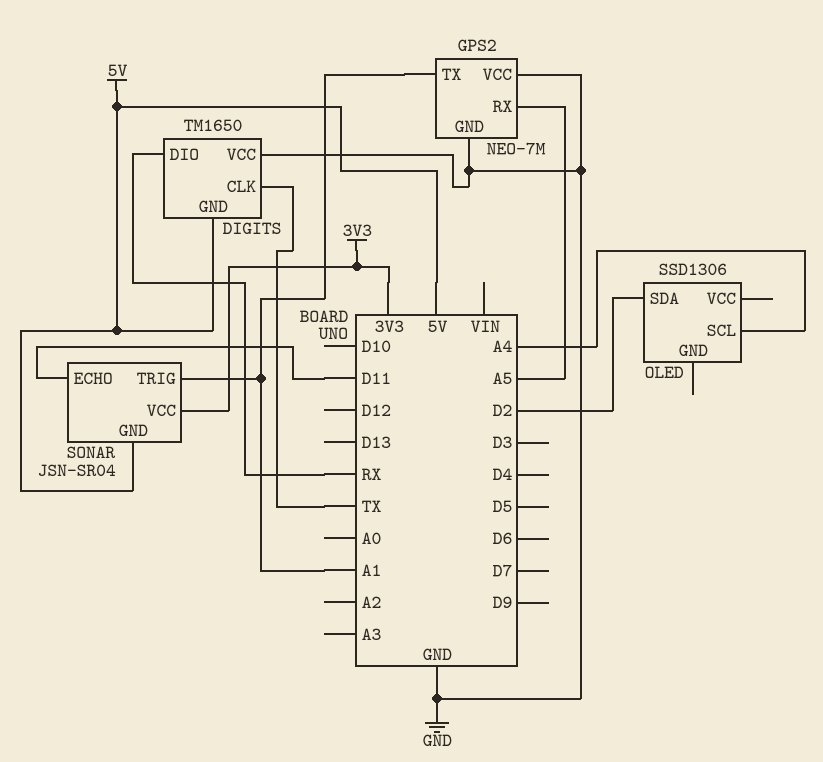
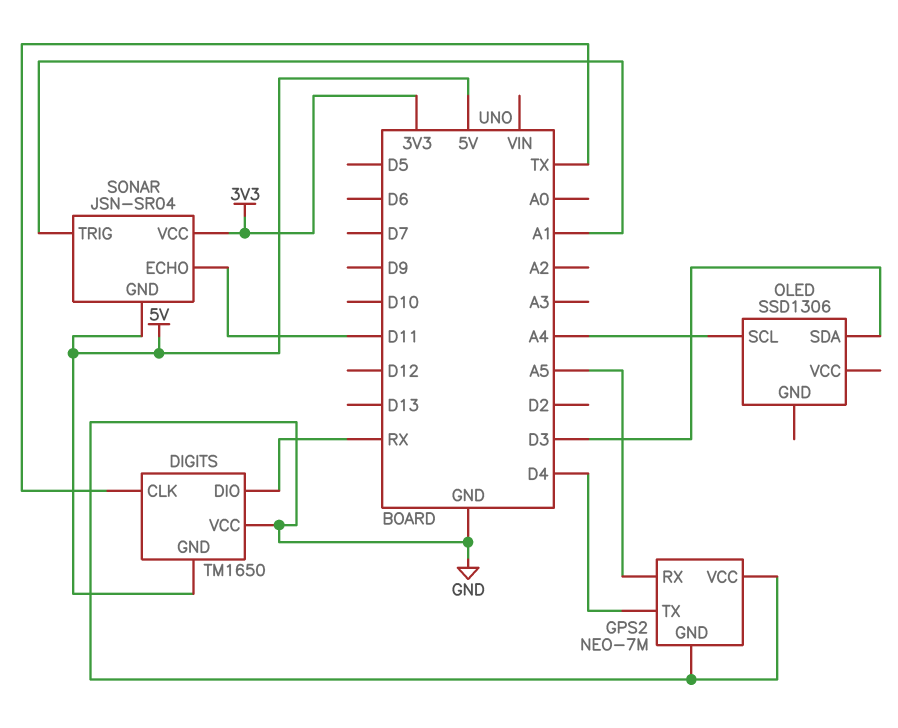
GPS2 pin TX: A1 -> D4
OLED pin SDA: D2 -> D3

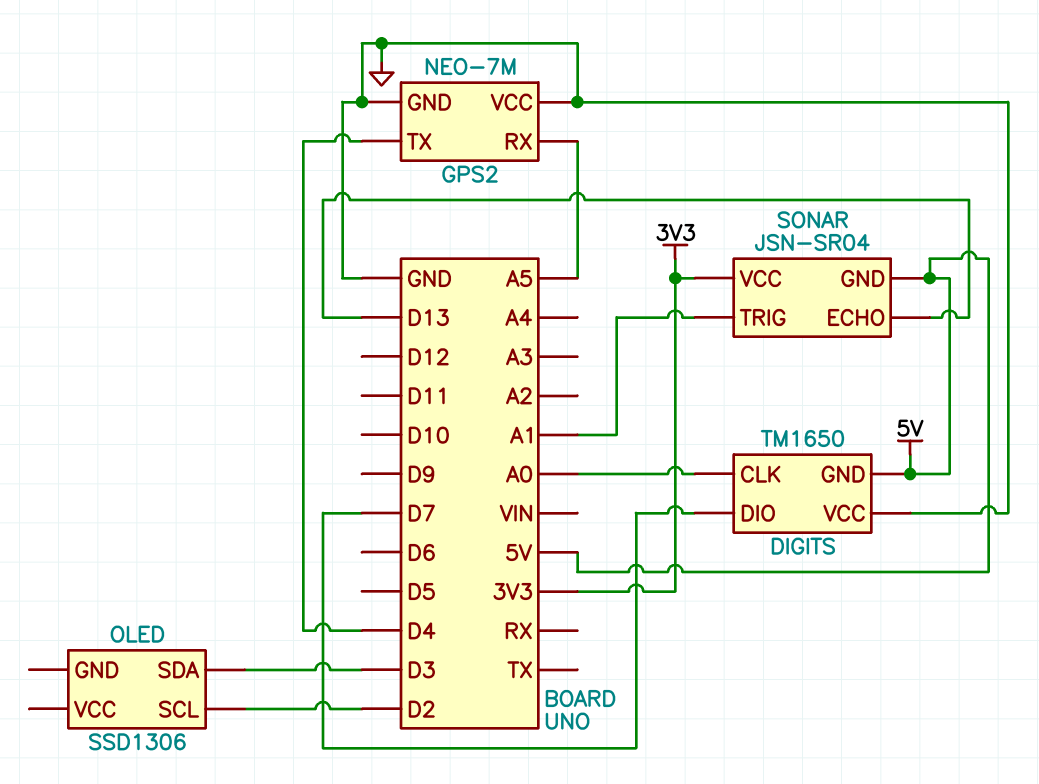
DIGITS pin CLK: TX -> A0
DIGITS pin DIO: RX -> D7
OLED pin SCL: A4 -> D2
SONAR pin ECHO: D11 -> D13

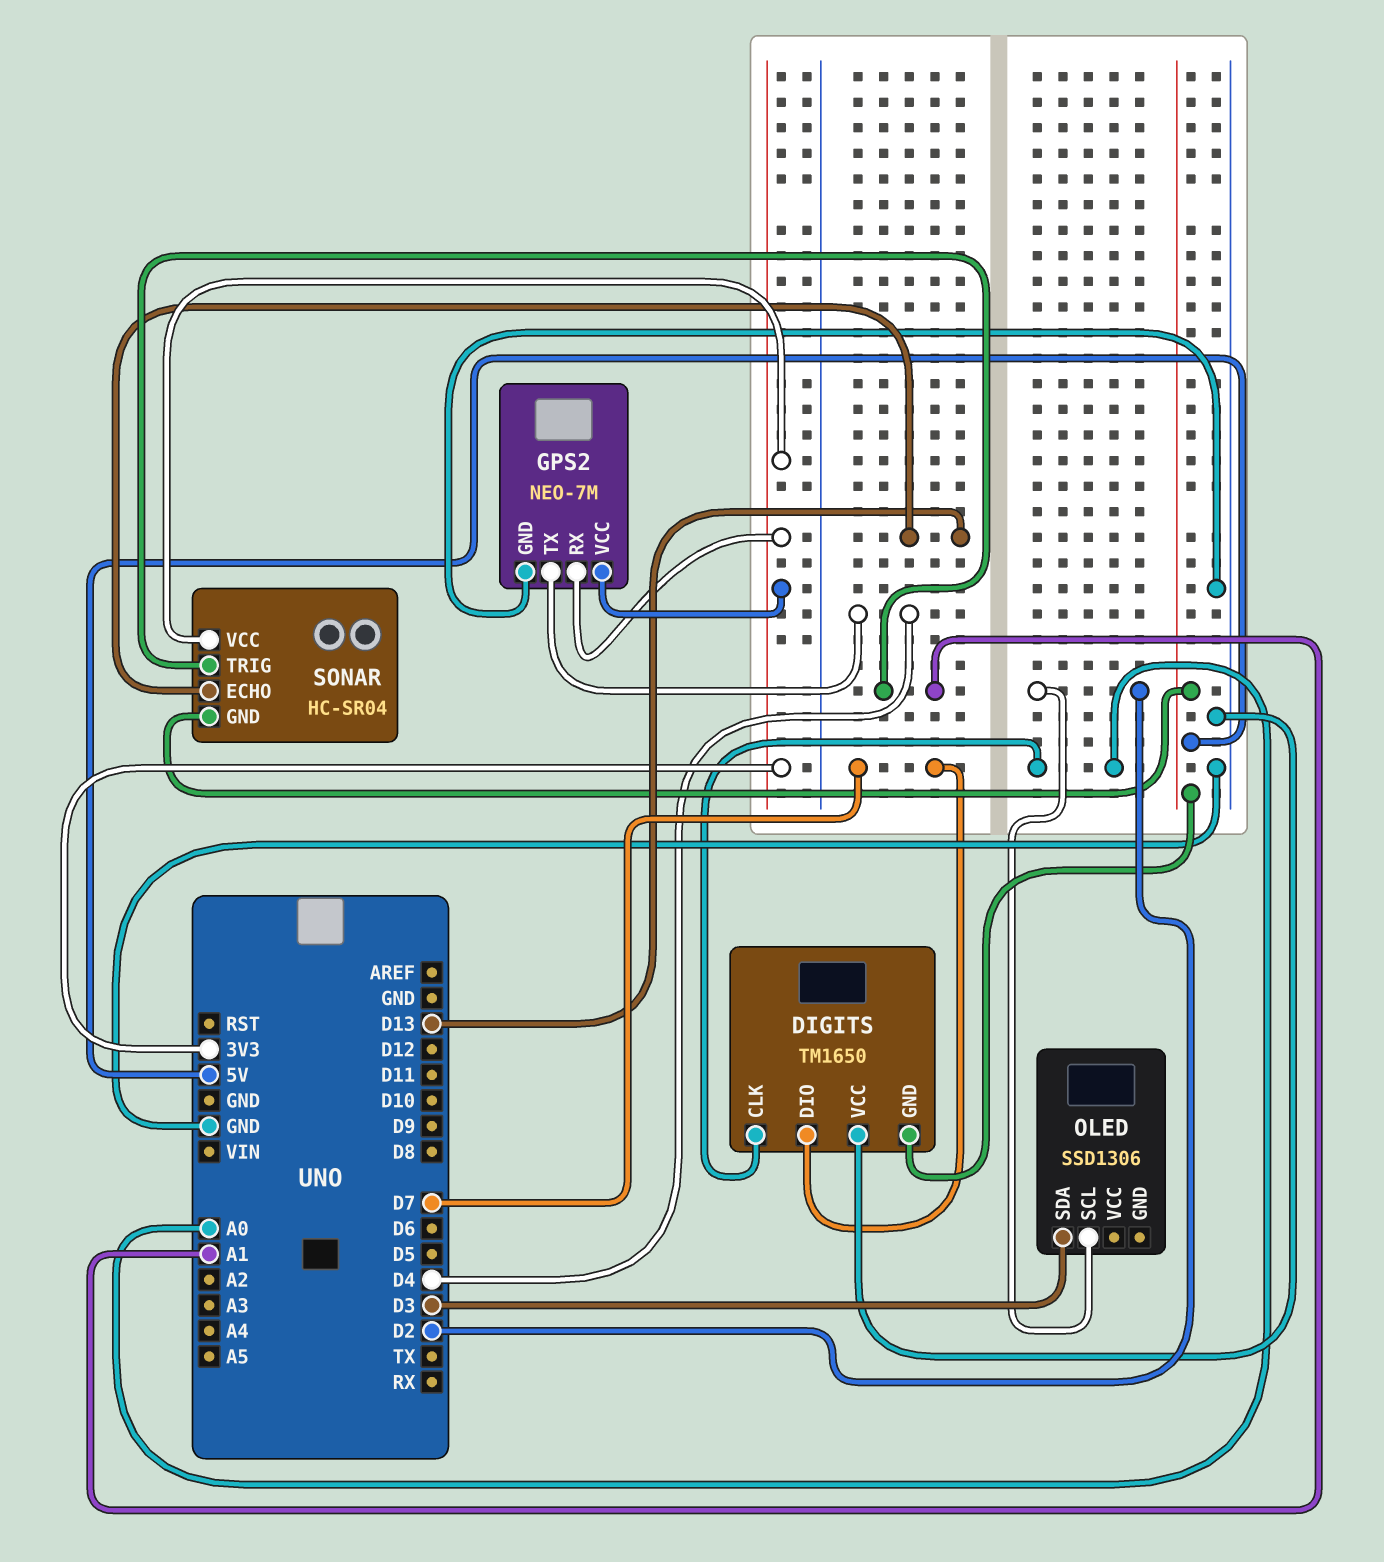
GPS2 pin RX: A5 -> 3V3
GPS2 pin VCC: GND -> 3V3
SONAR: JSN-SR04 -> HC-SR04

